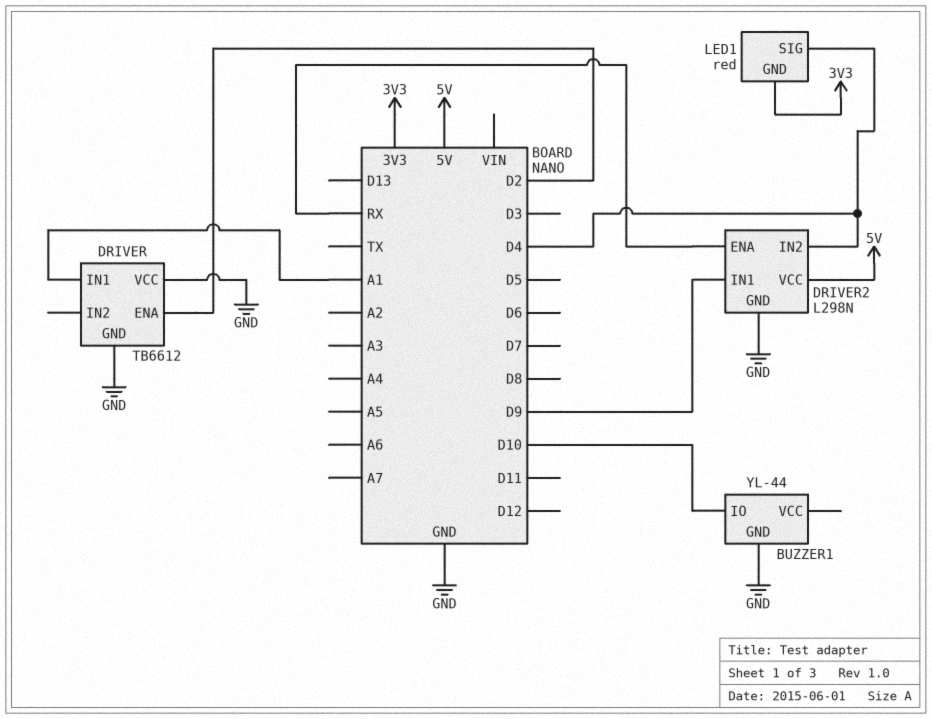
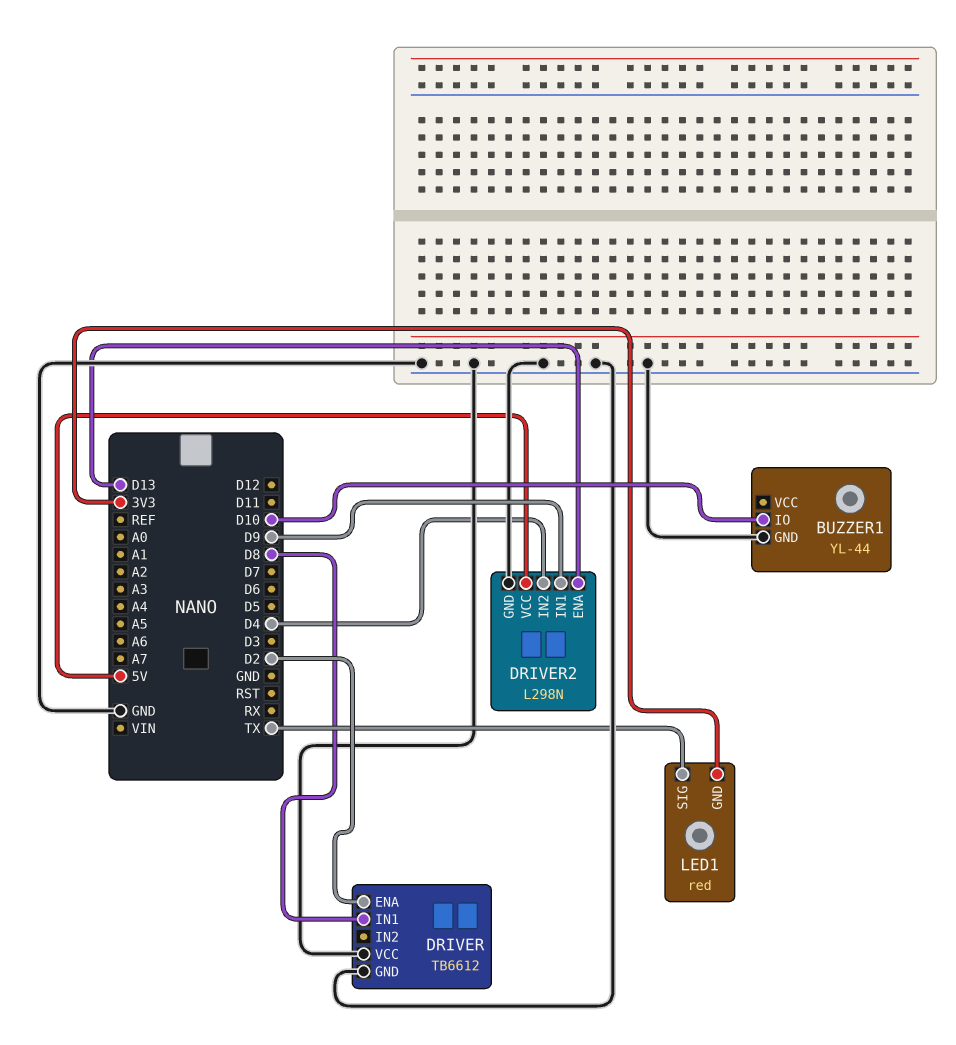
DRIVER pin IN1: A1 -> D8
DRIVER2 pin ENA: RX -> D13
LED1 pin SIG: D4 -> TX

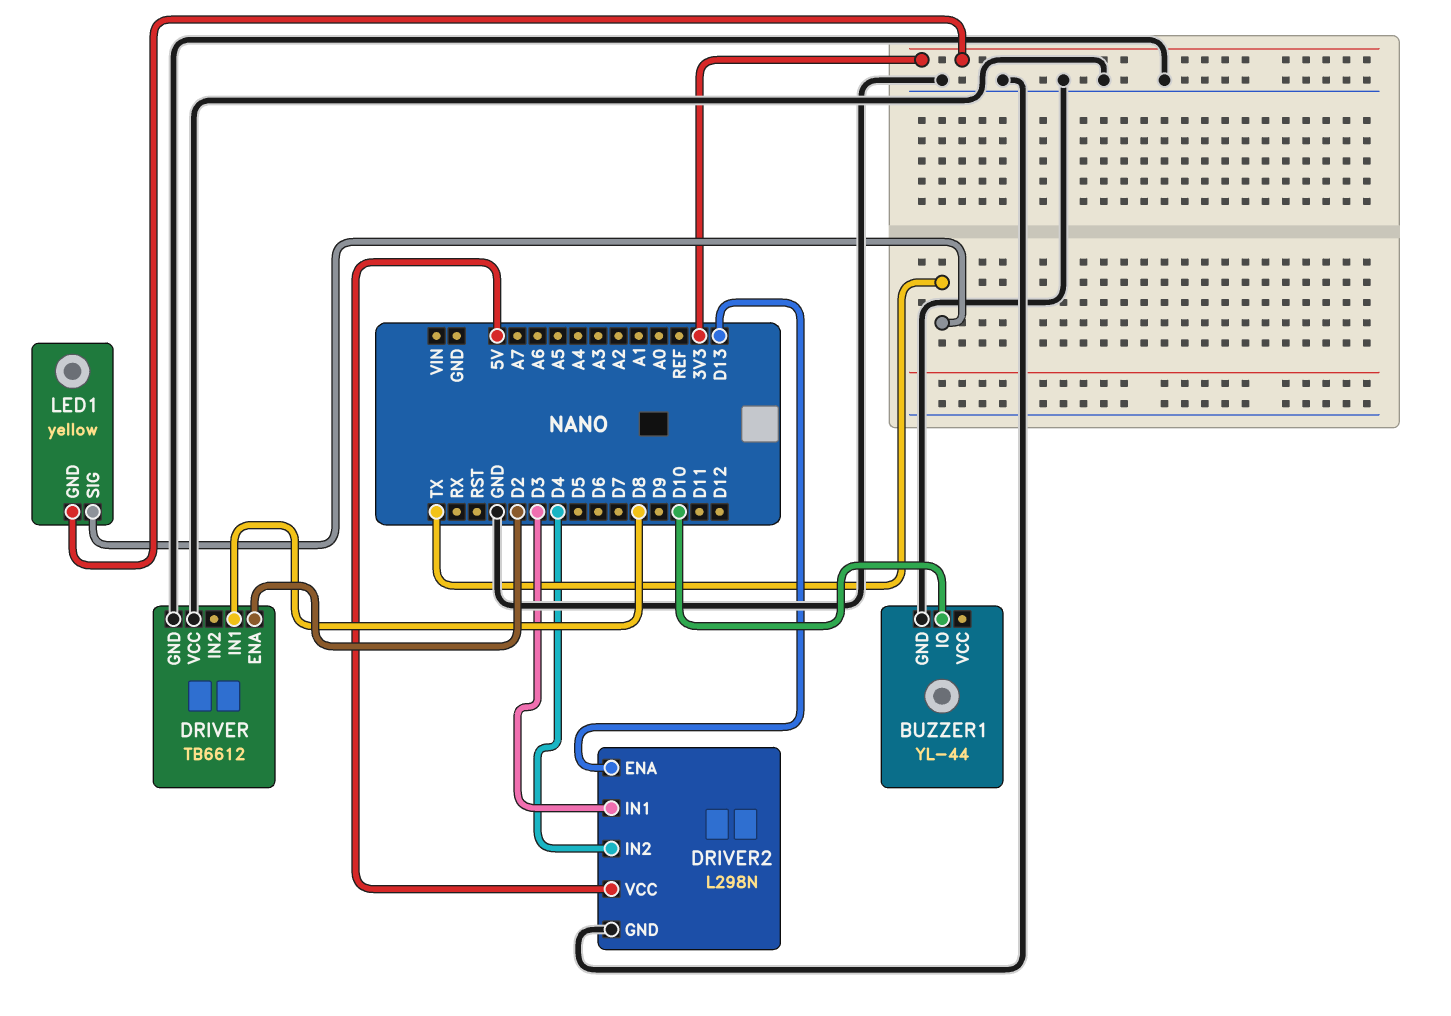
DRIVER2 pin IN1: D9 -> D3
LED1: red -> yellow

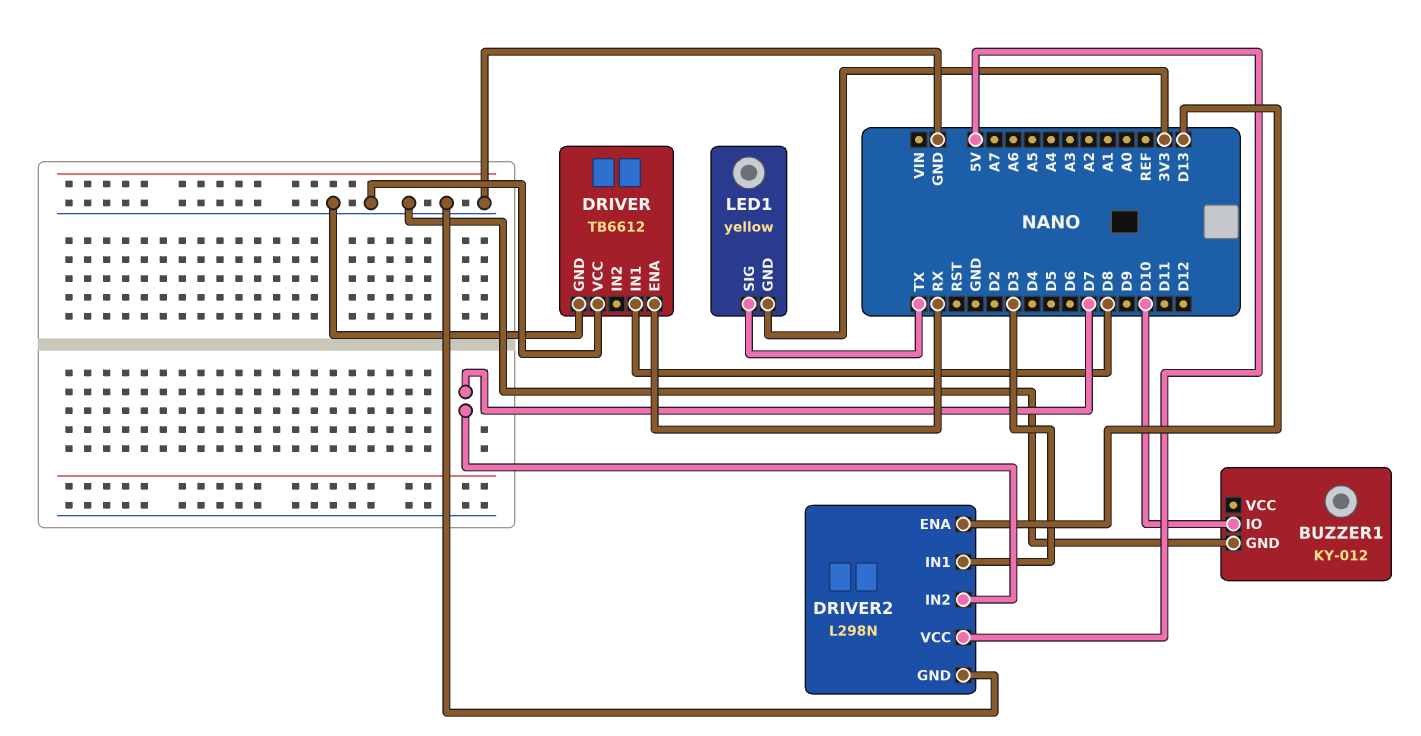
BUZZER1: YL-44 -> KY-012
DRIVER pin ENA: D2 -> RX
DRIVER2 pin IN2: D4 -> D7

